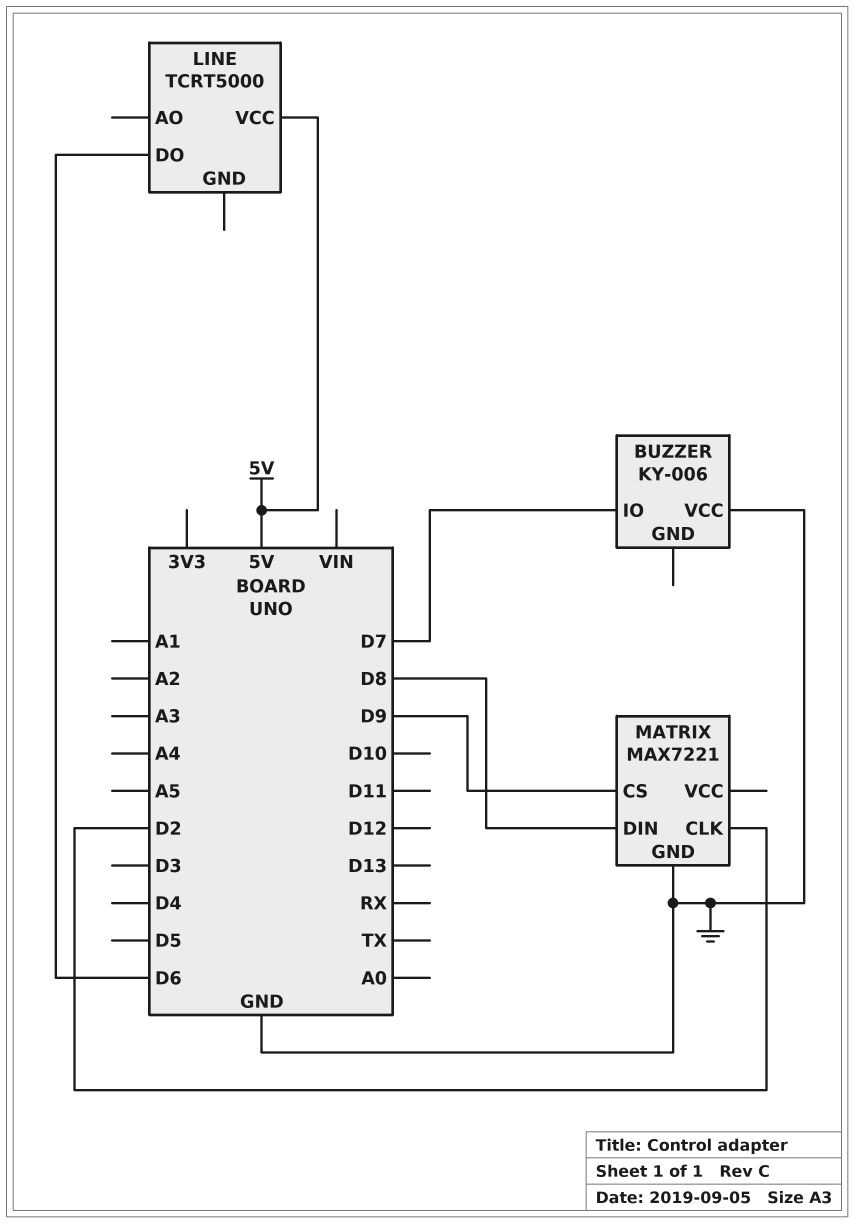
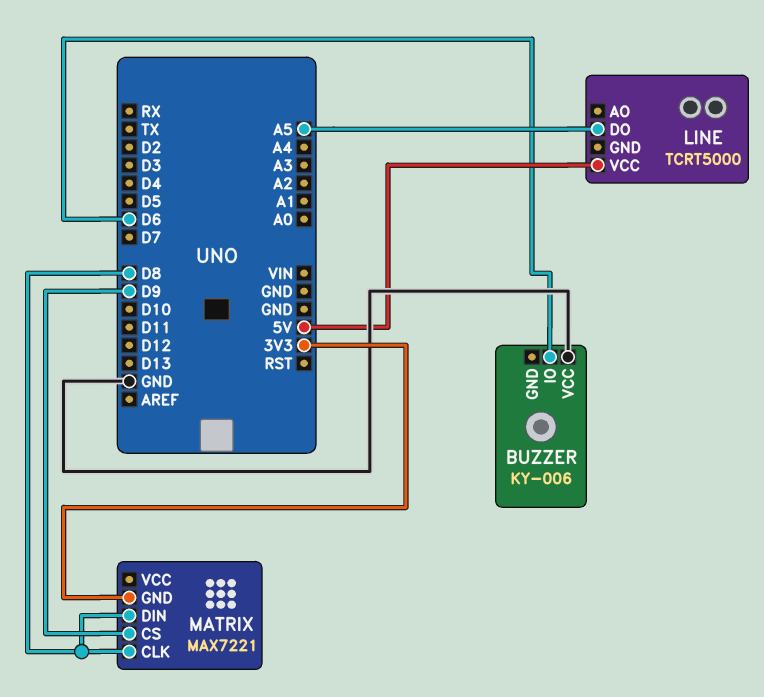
BUZZER pin IO: D7 -> D6
LINE pin DO: D6 -> A5
MATRIX pin CLK: D2 -> D8
MATRIX pin GND: GND -> 3V3

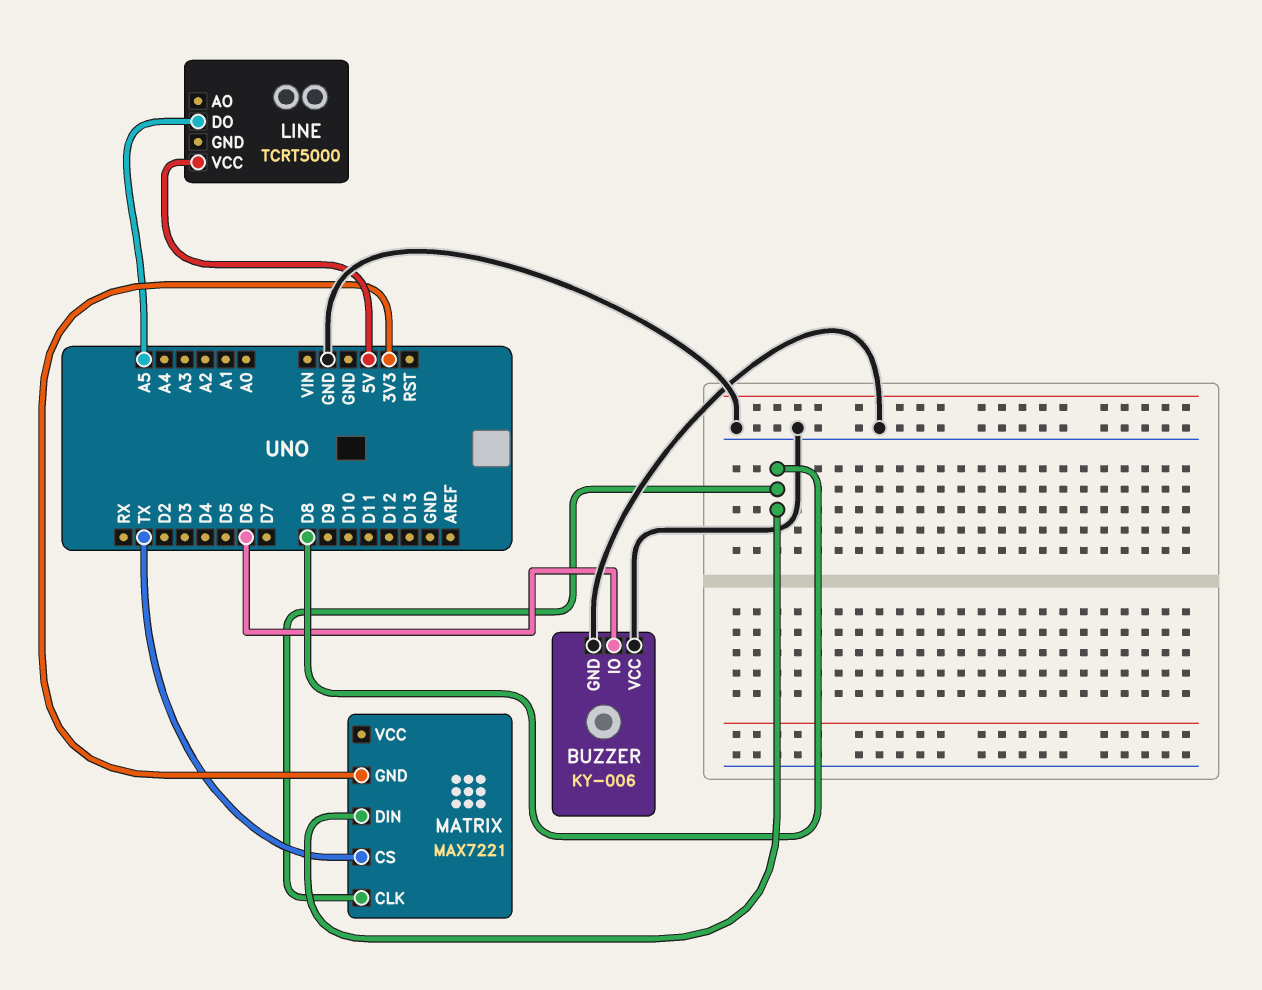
BUZZER pin GND: none -> GND
MATRIX pin CS: D9 -> TX

